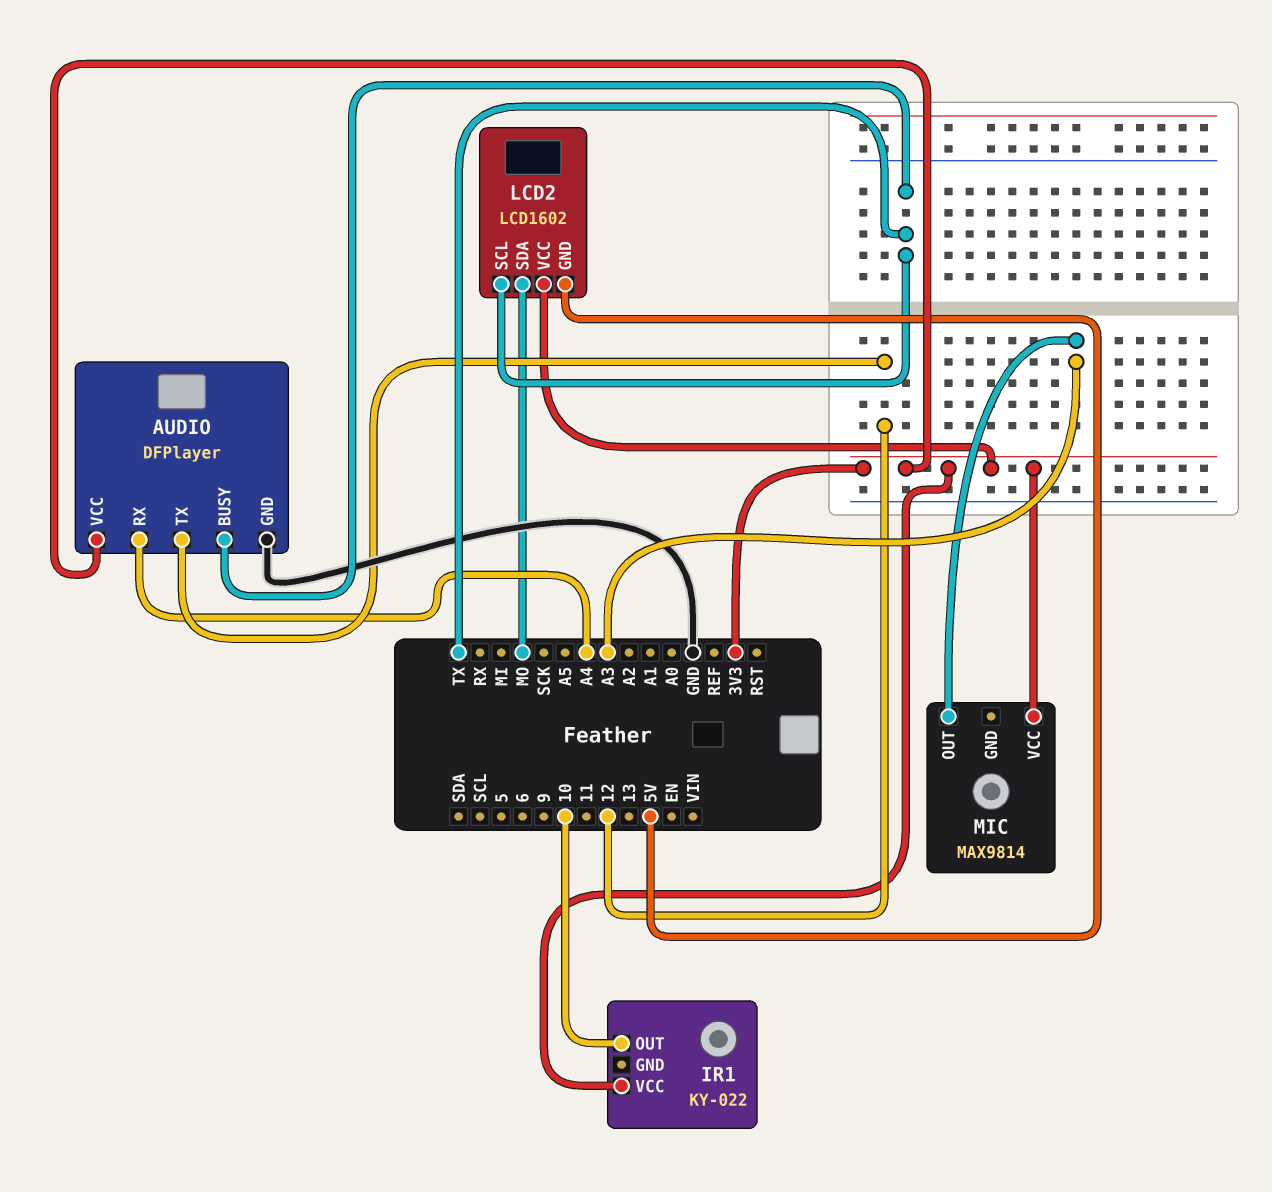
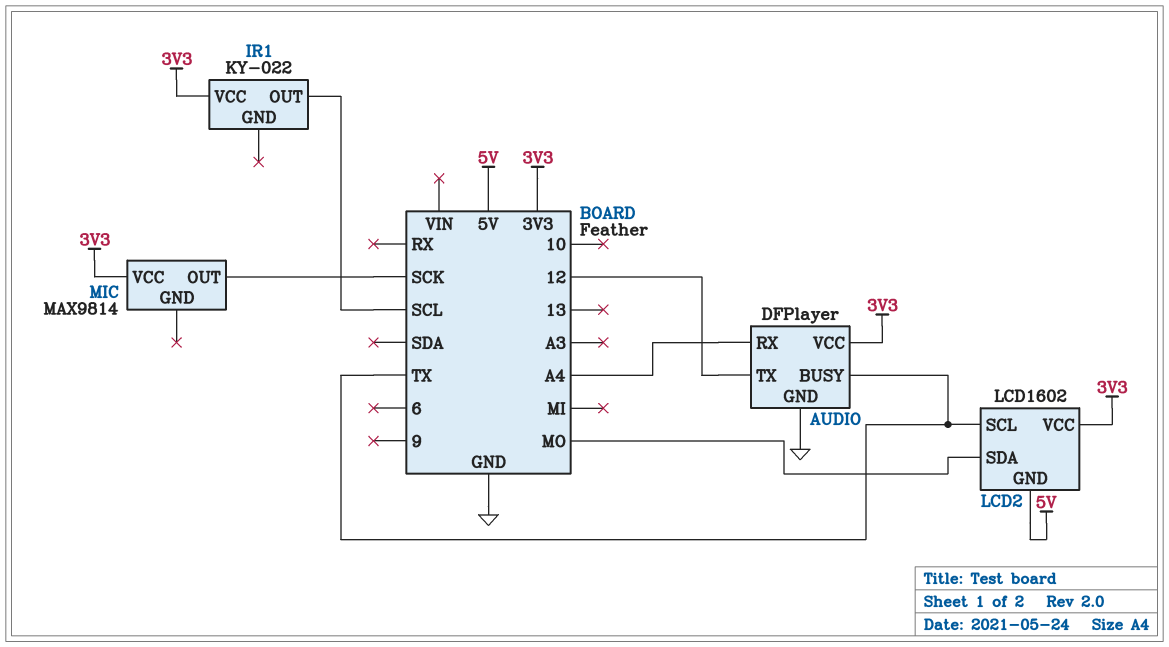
IR1 pin OUT: 10 -> SCL
MIC pin OUT: A3 -> SCK

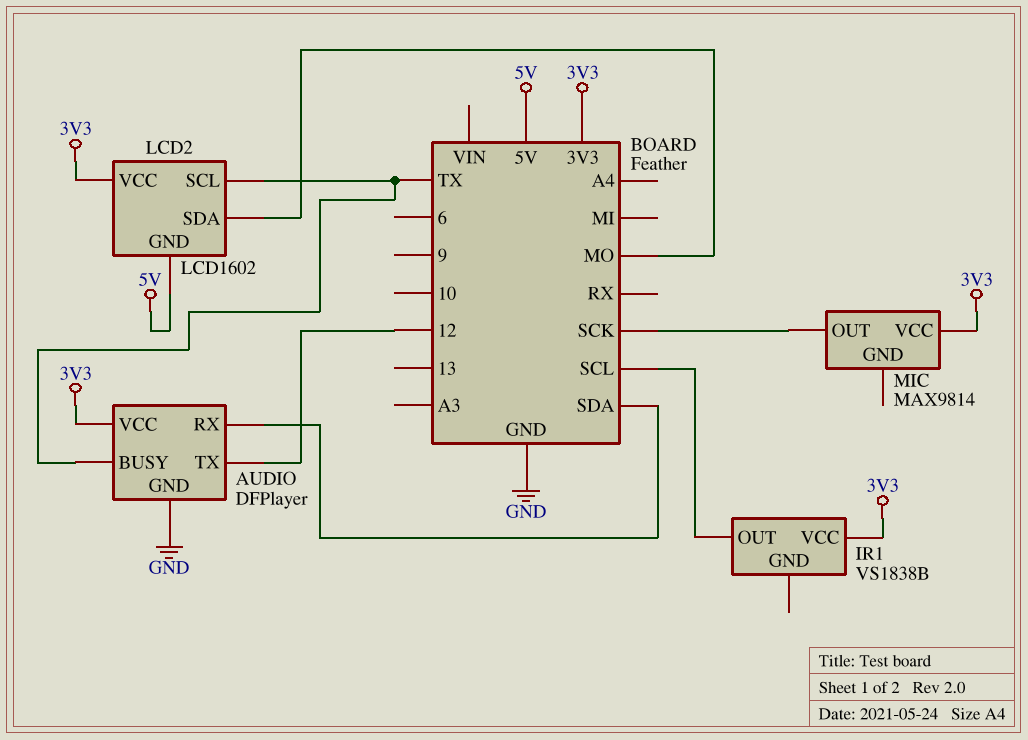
AUDIO pin RX: A4 -> SDA
IR1: KY-022 -> VS1838B

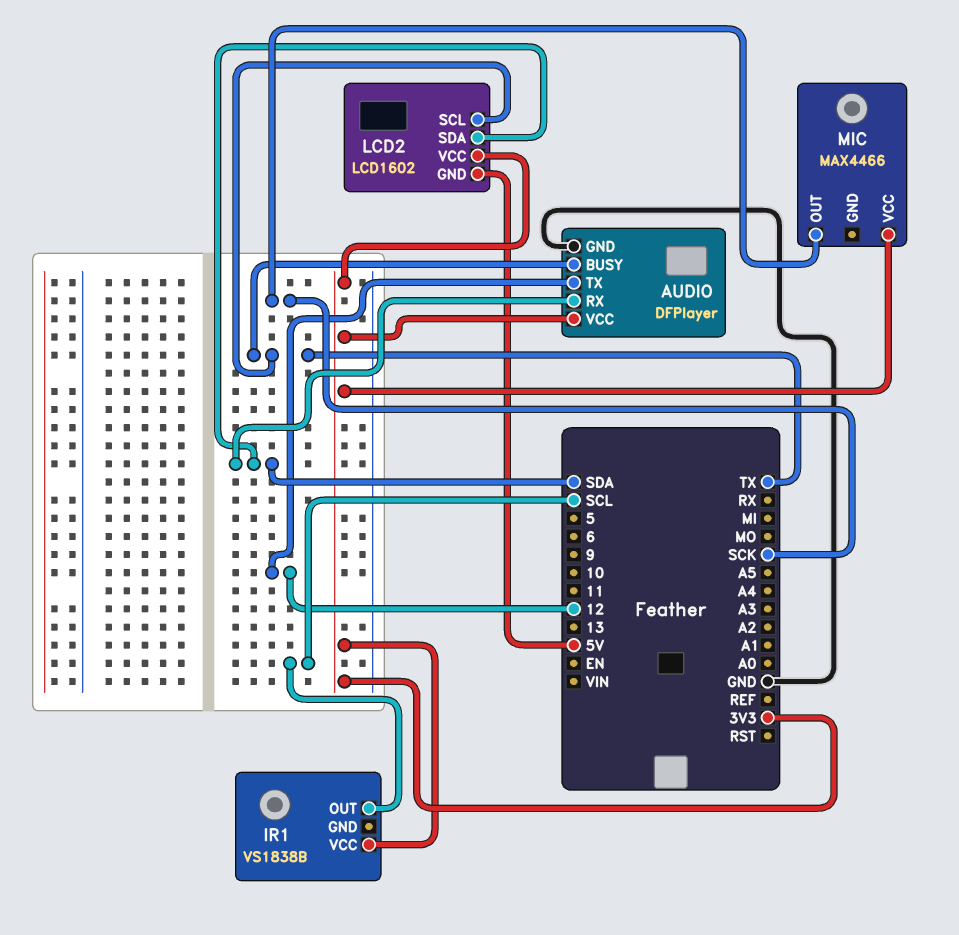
LCD2 pin SDA: MO -> SDA
MIC: MAX9814 -> MAX4466

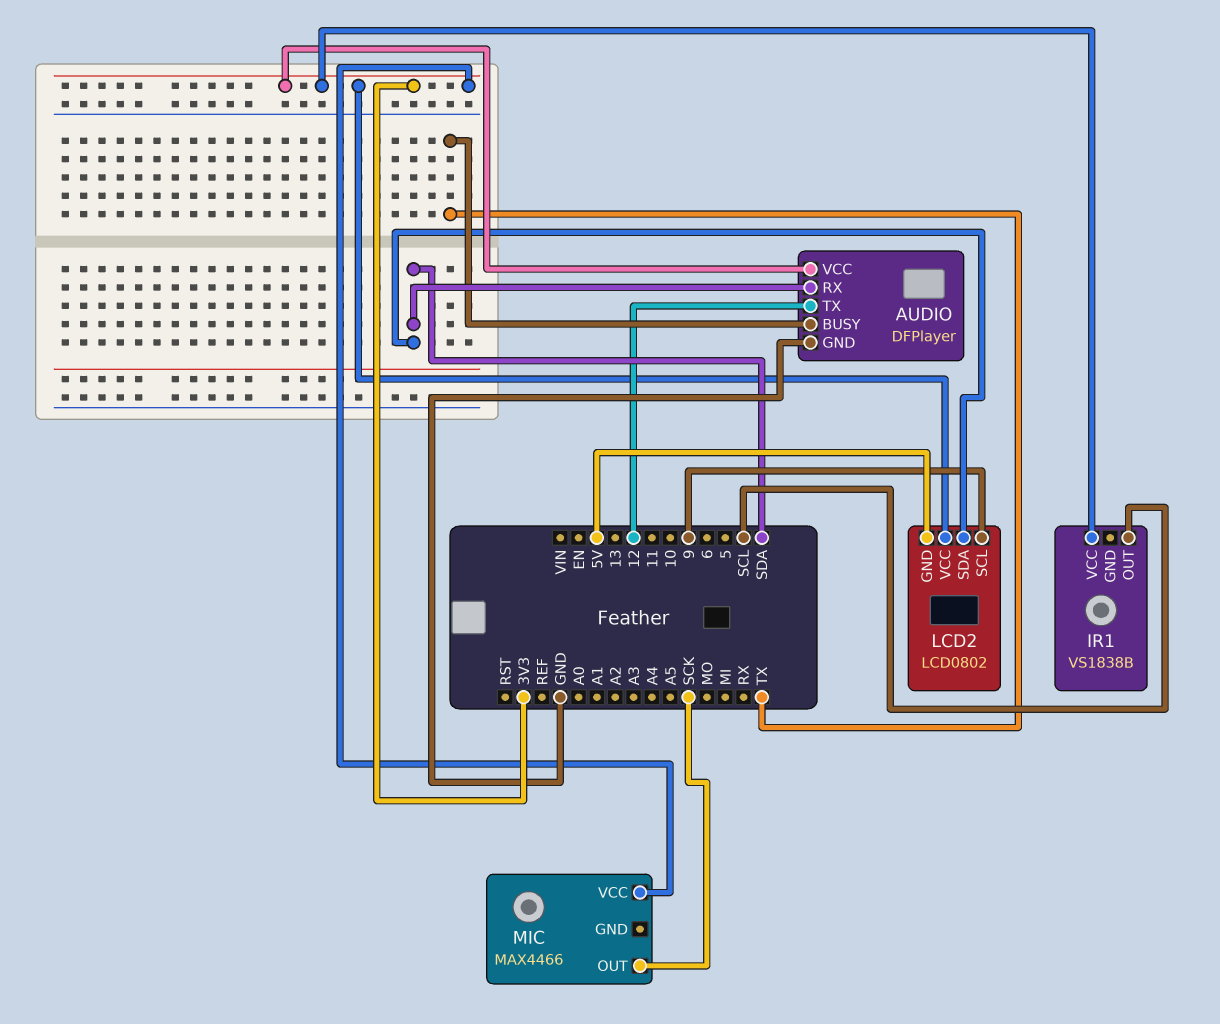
LCD2: LCD1602 -> LCD0802
LCD2 pin SCL: TX -> 9

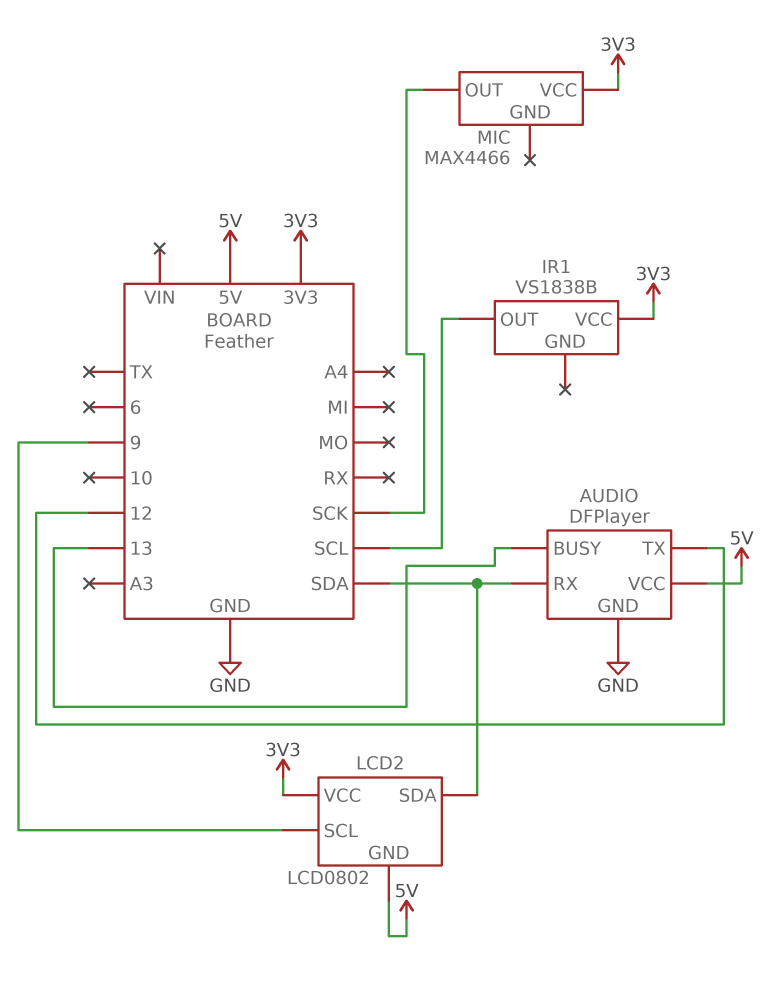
AUDIO pin BUSY: TX -> 13
AUDIO pin VCC: 3V3 -> 5V

